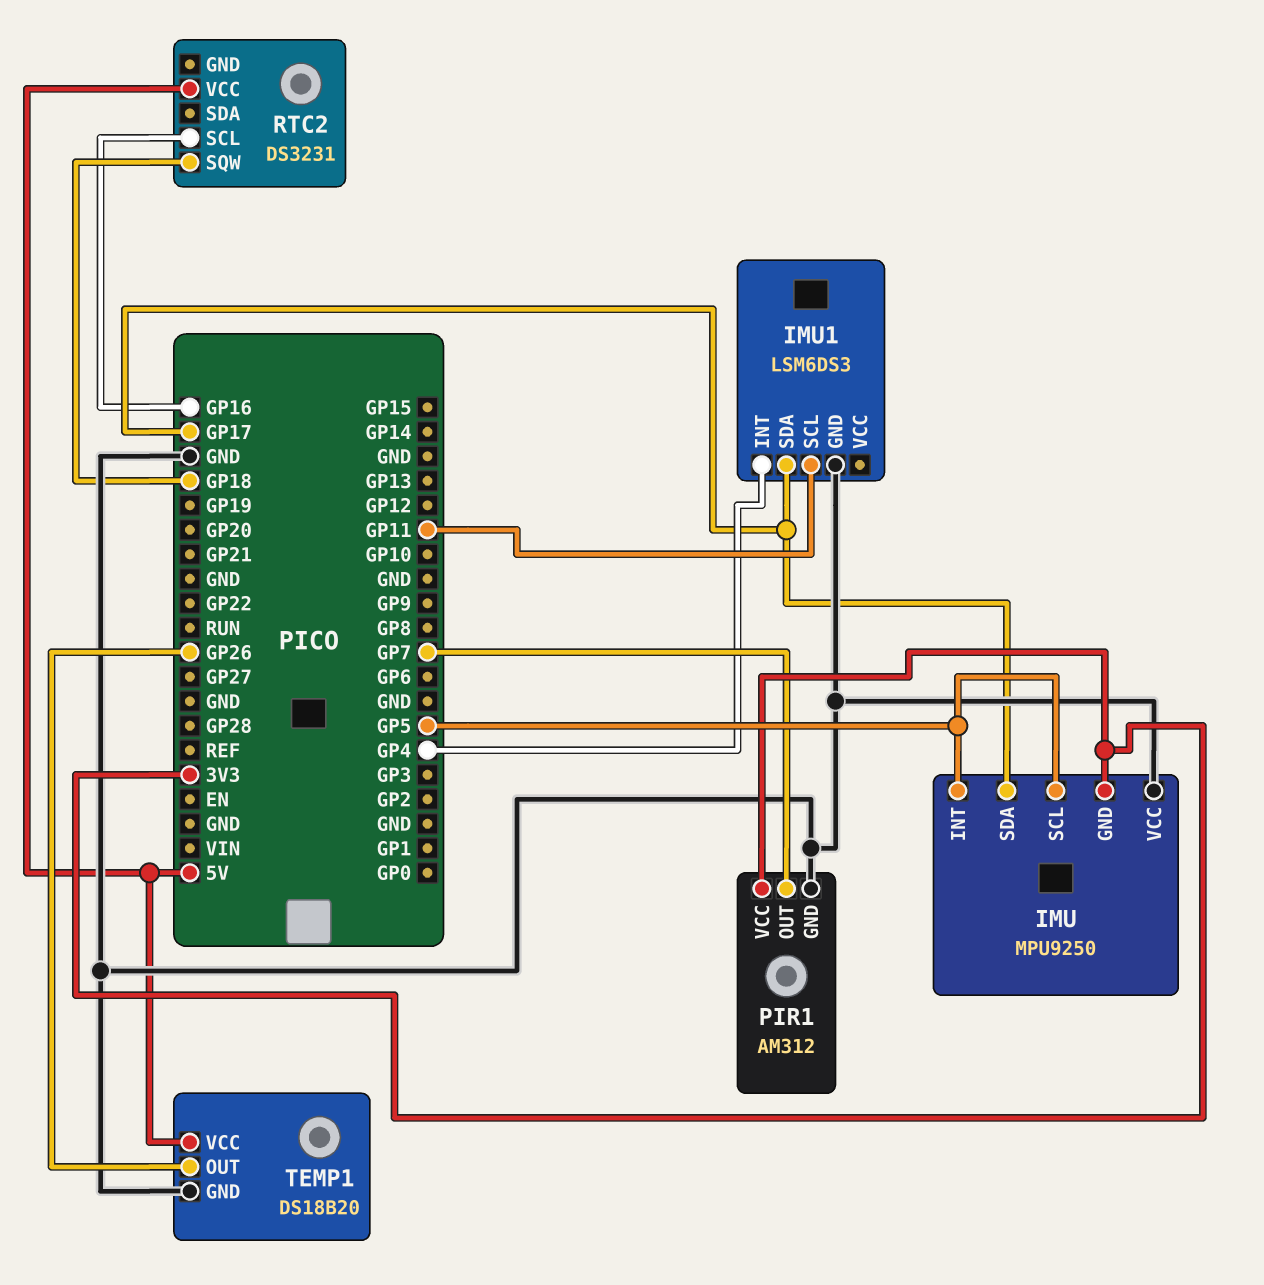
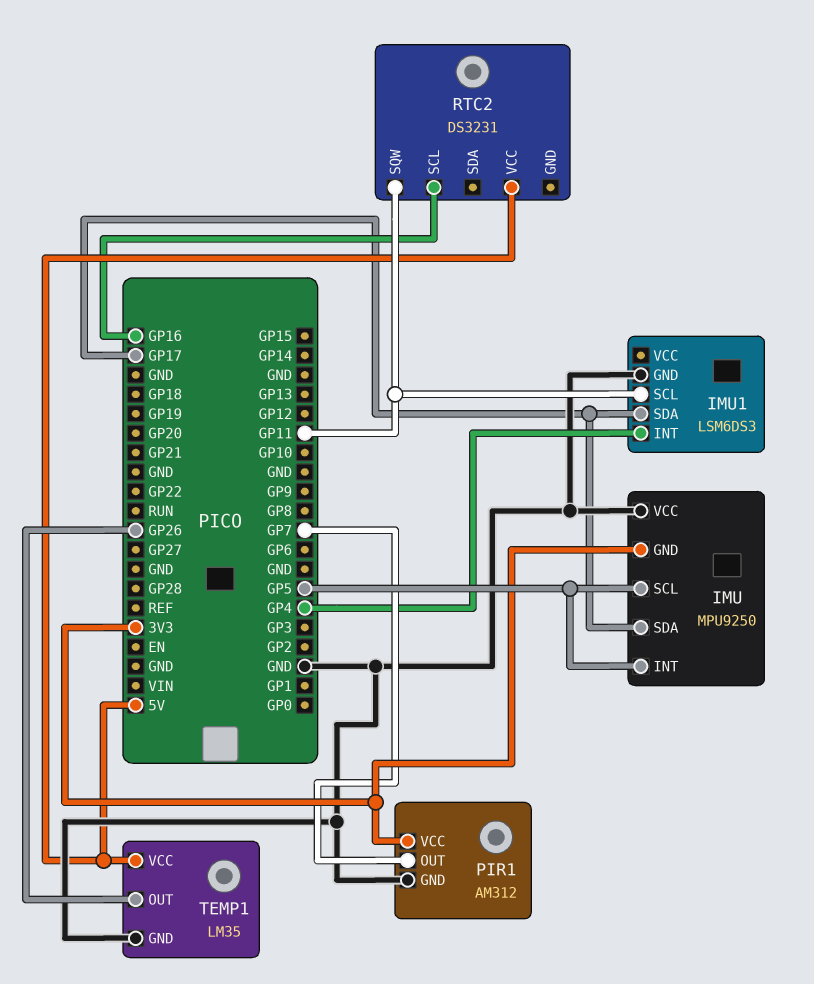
RTC2 pin SQW: GP18 -> GP11
TEMP1: DS18B20 -> LM35

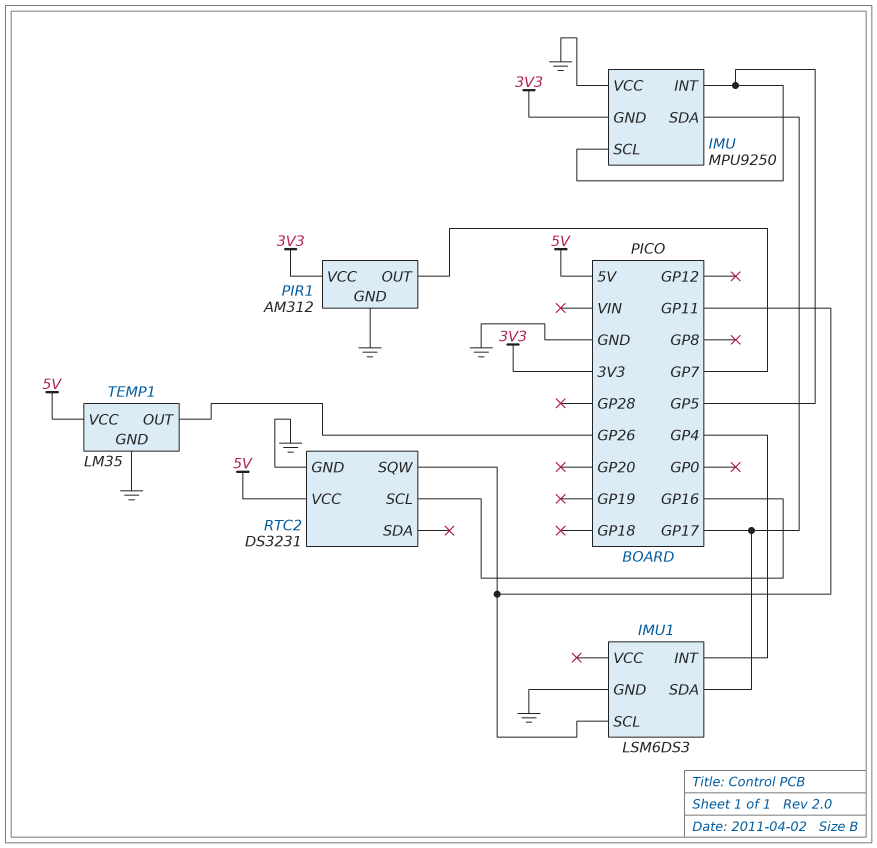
RTC2 pin GND: none -> GND

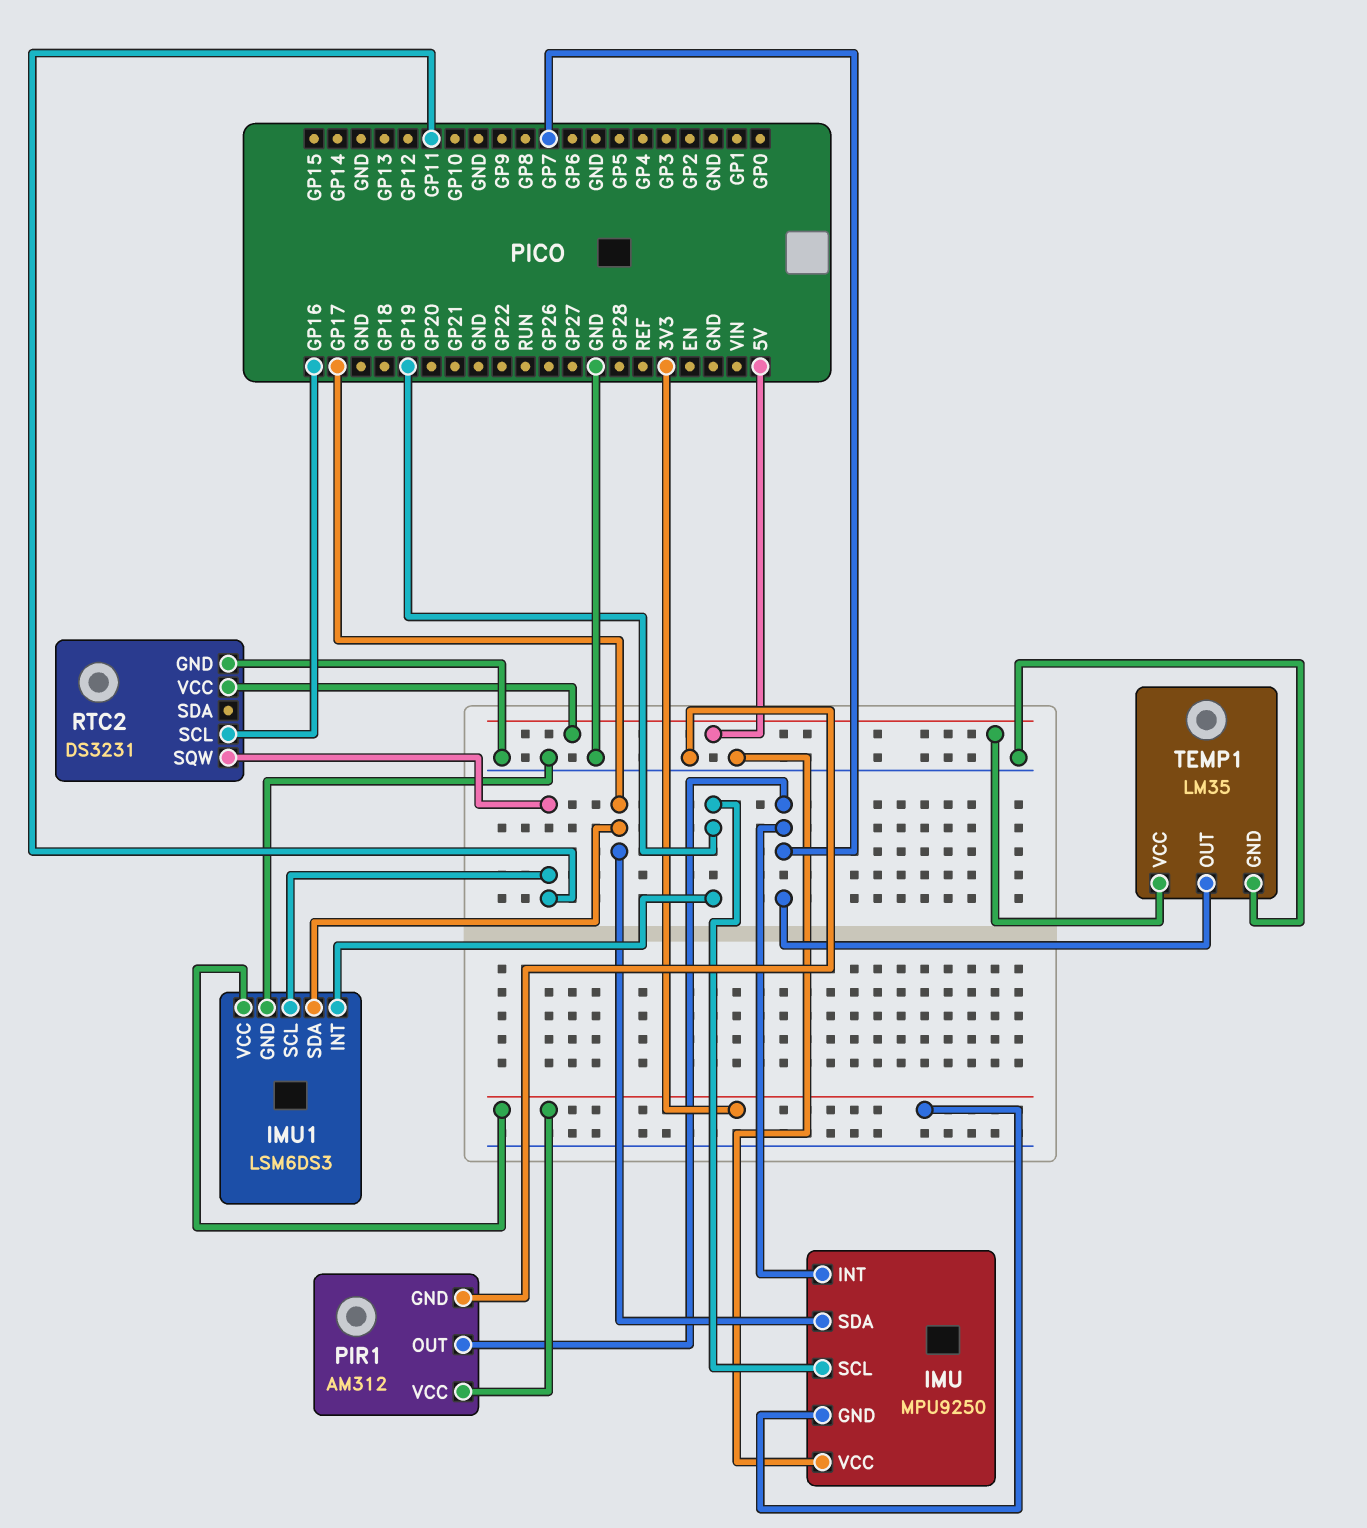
IMU pin INT: GP5 -> GP7
IMU pin SCL: GP5 -> GP19
IMU1 pin INT: GP4 -> GP19
IMU1 pin VCC: none -> 3V3
TEMP1 pin OUT: GP26 -> GP7

